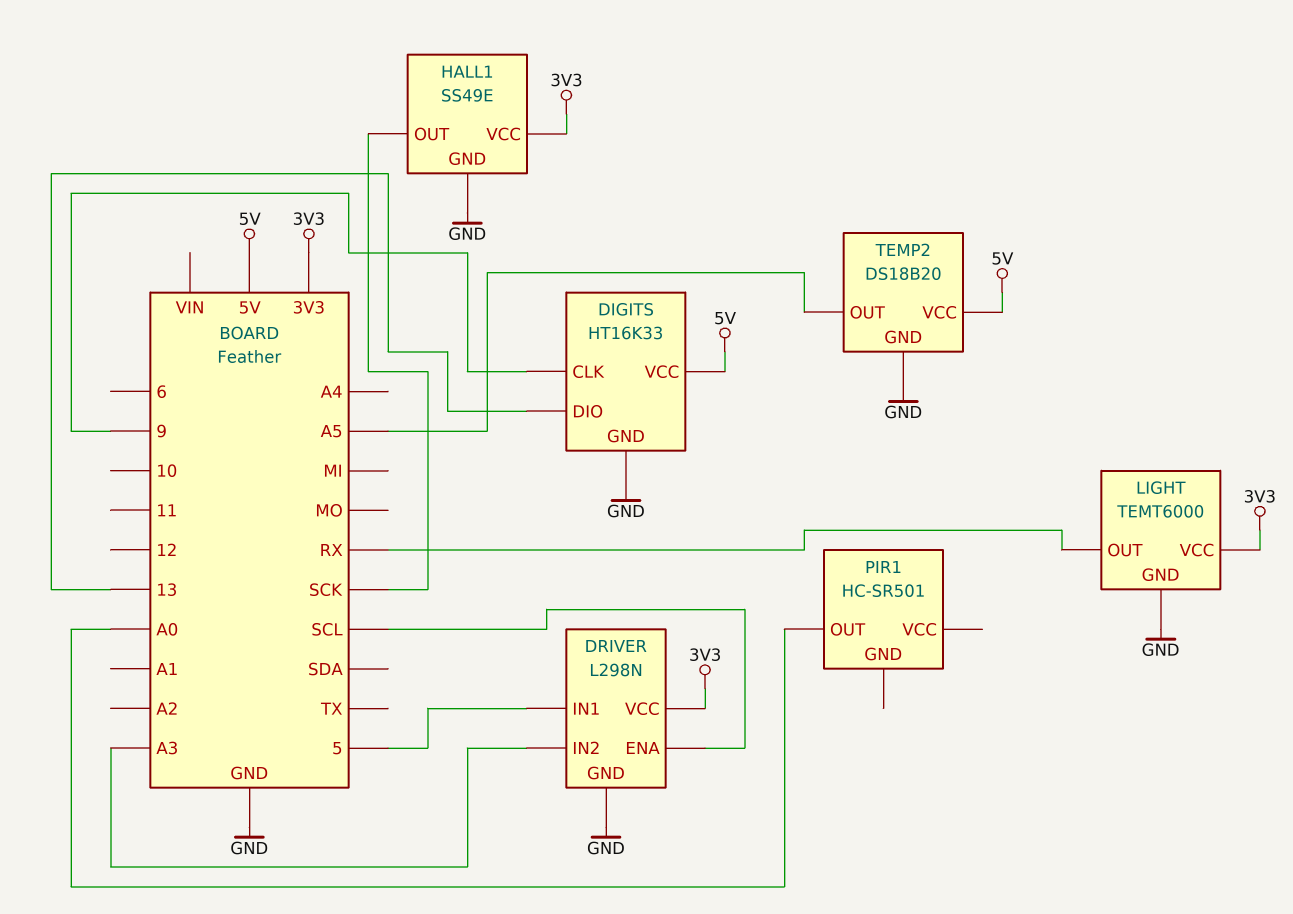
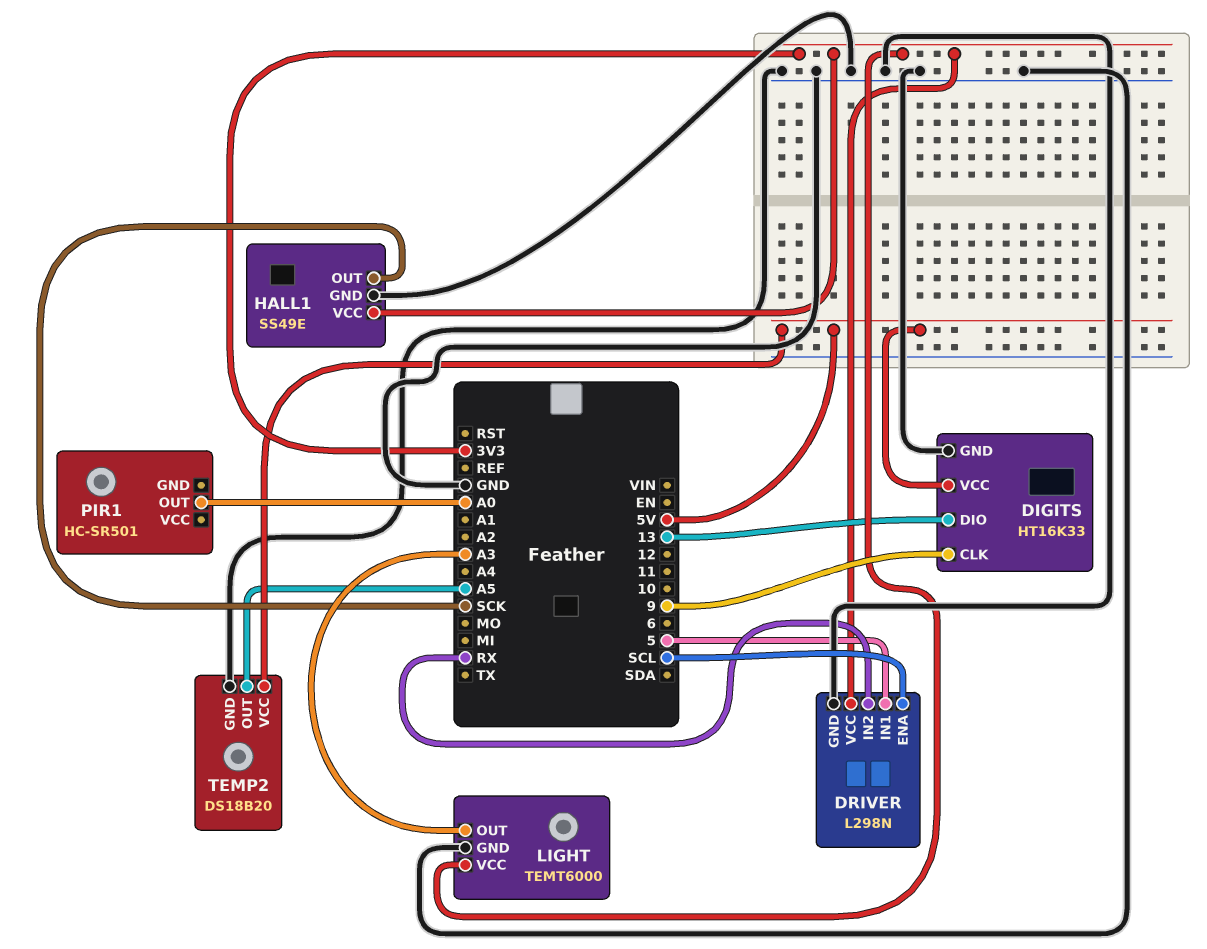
DRIVER pin IN2: A3 -> RX
LIGHT pin OUT: RX -> A3

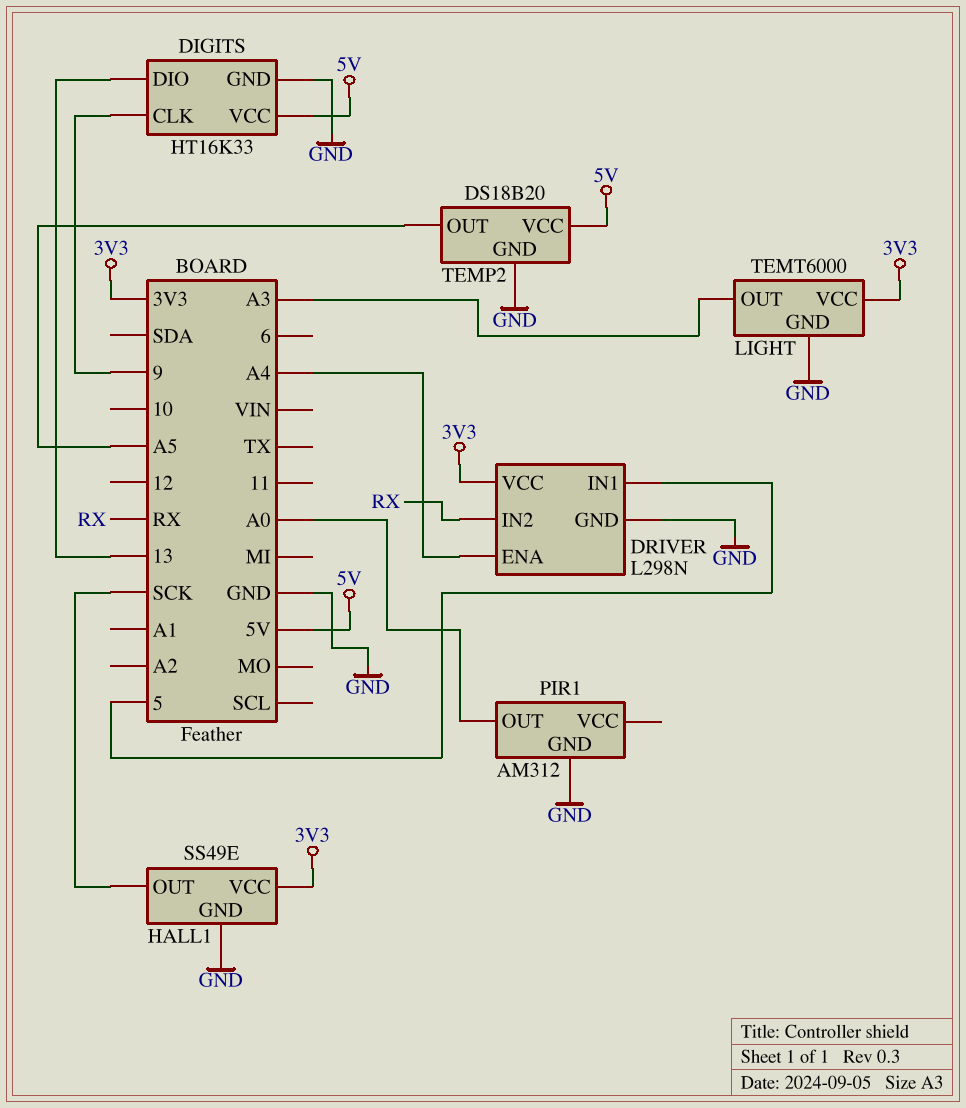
DRIVER pin ENA: SCL -> A4
PIR1: HC-SR501 -> AM312
PIR1 pin GND: none -> GND

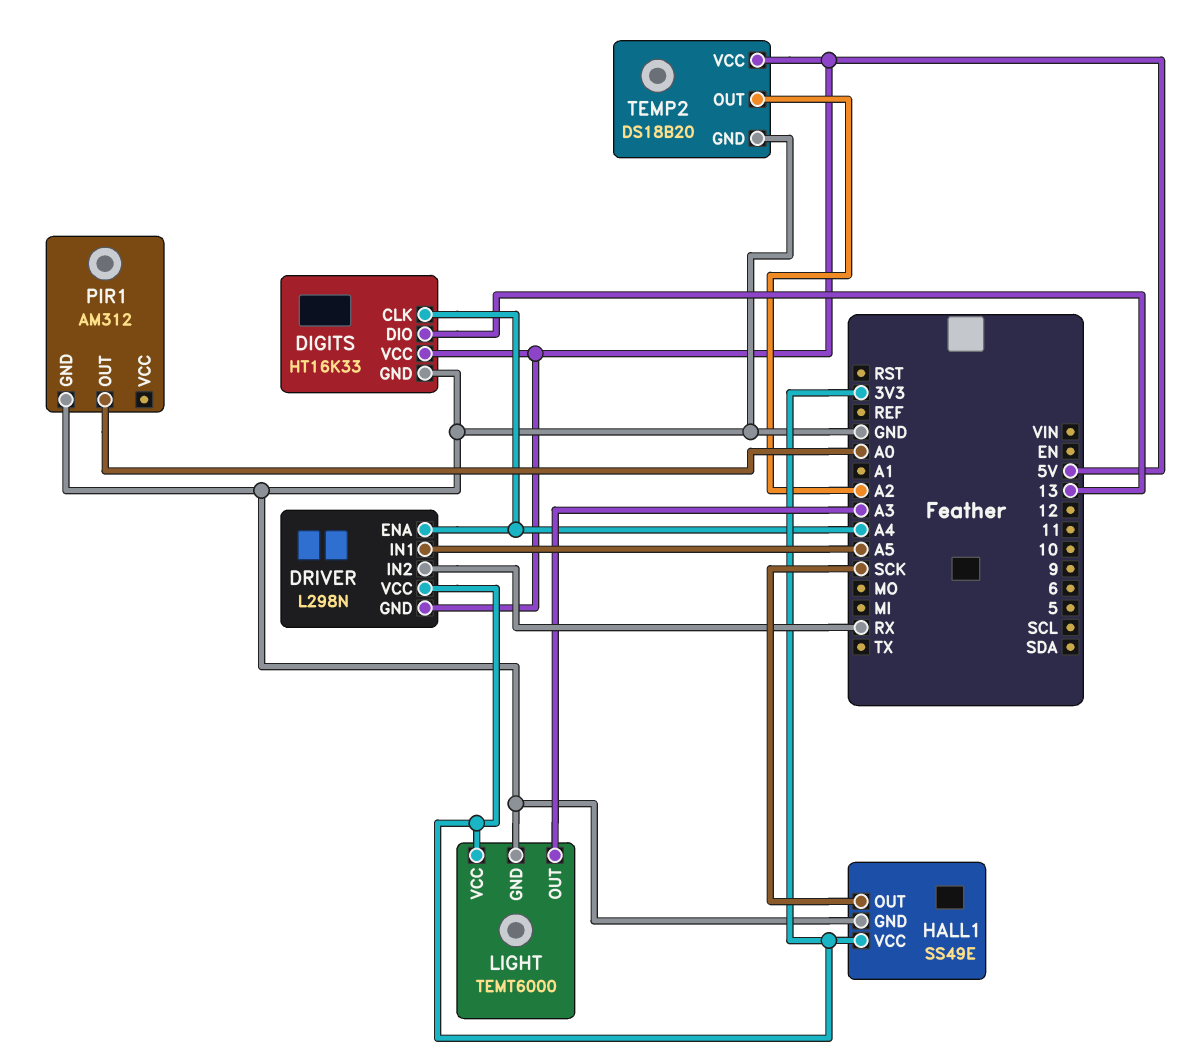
DIGITS pin CLK: 9 -> A4
DRIVER pin GND: GND -> 5V
DRIVER pin IN1: 5 -> A5
TEMP2 pin OUT: A5 -> A2

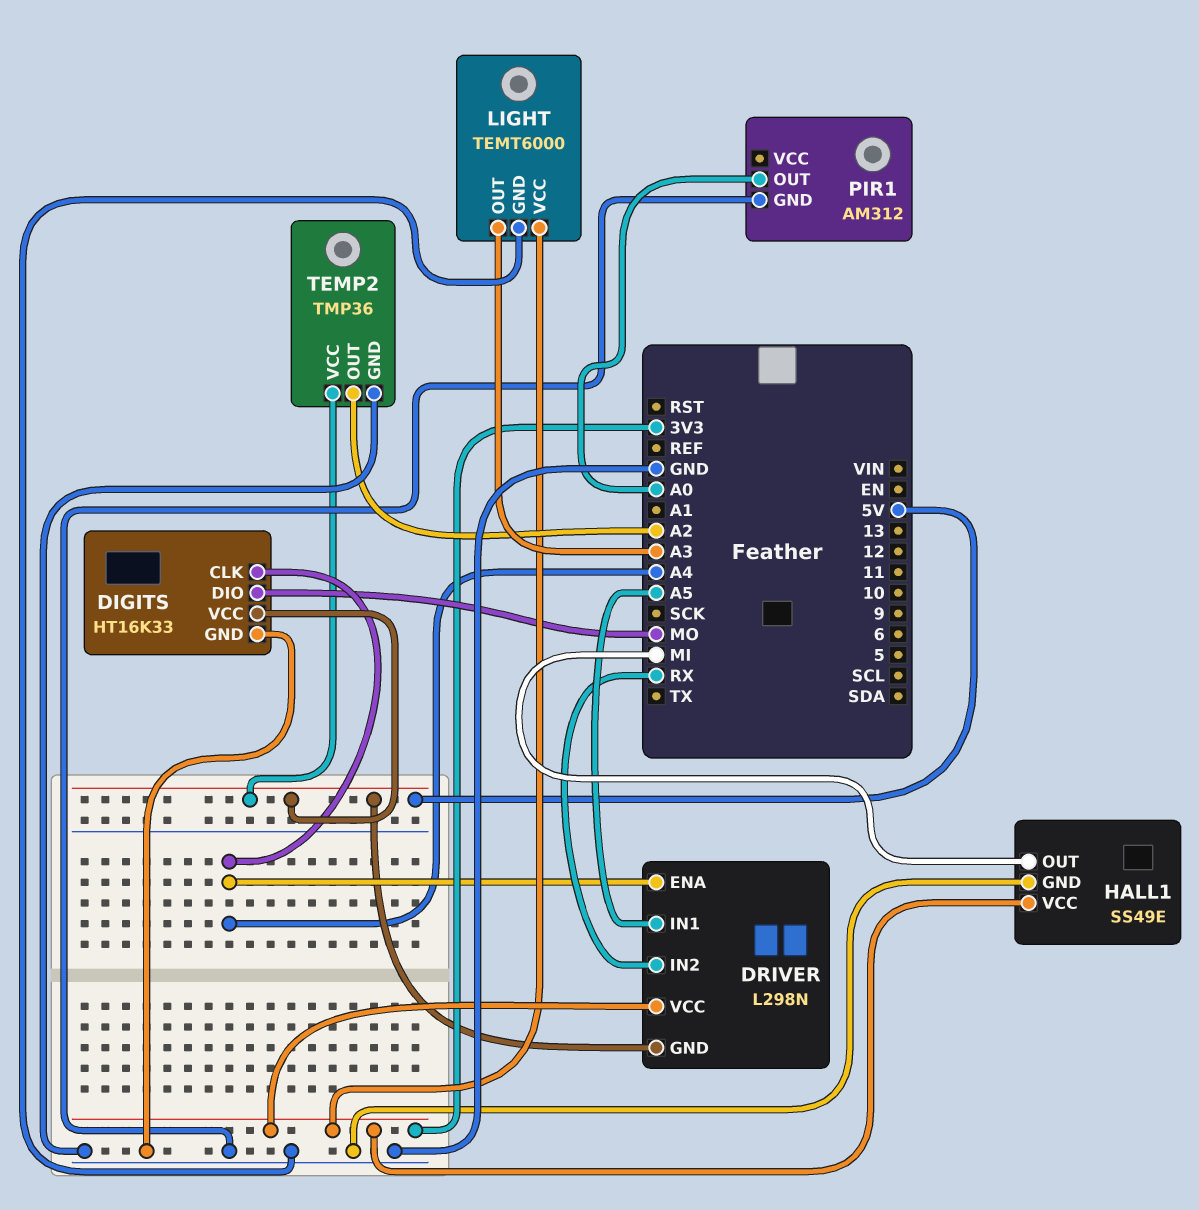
DIGITS pin DIO: 13 -> MO
HALL1 pin OUT: SCK -> MI
TEMP2: DS18B20 -> TMP36

